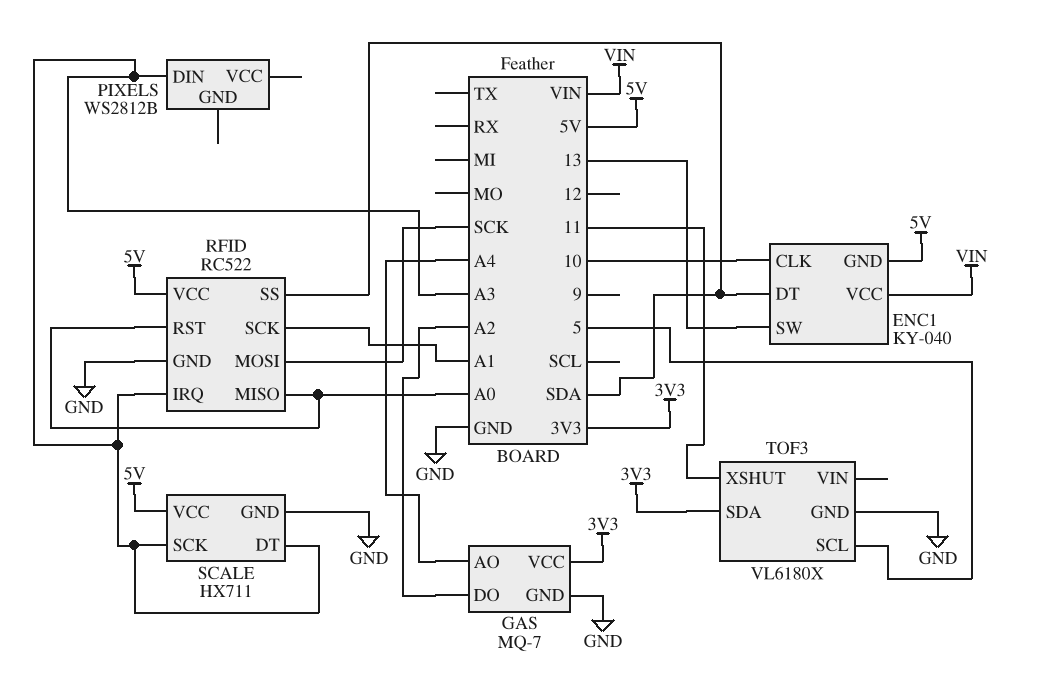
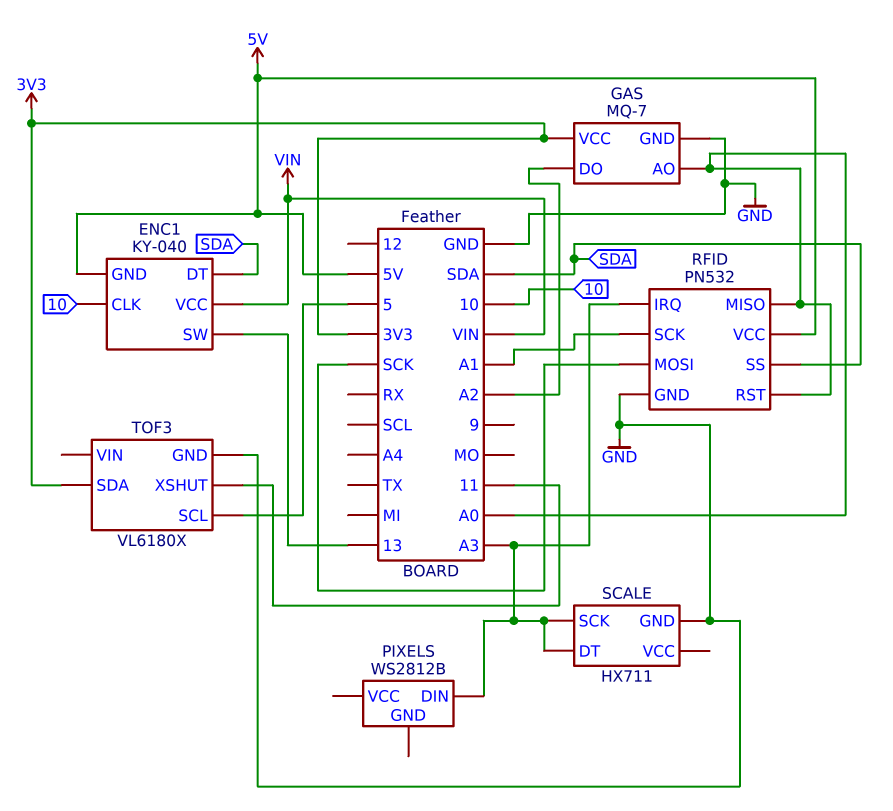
GAS pin AO: A4 -> A0
RFID: RC522 -> PN532
SCALE pin VCC: 5V -> none

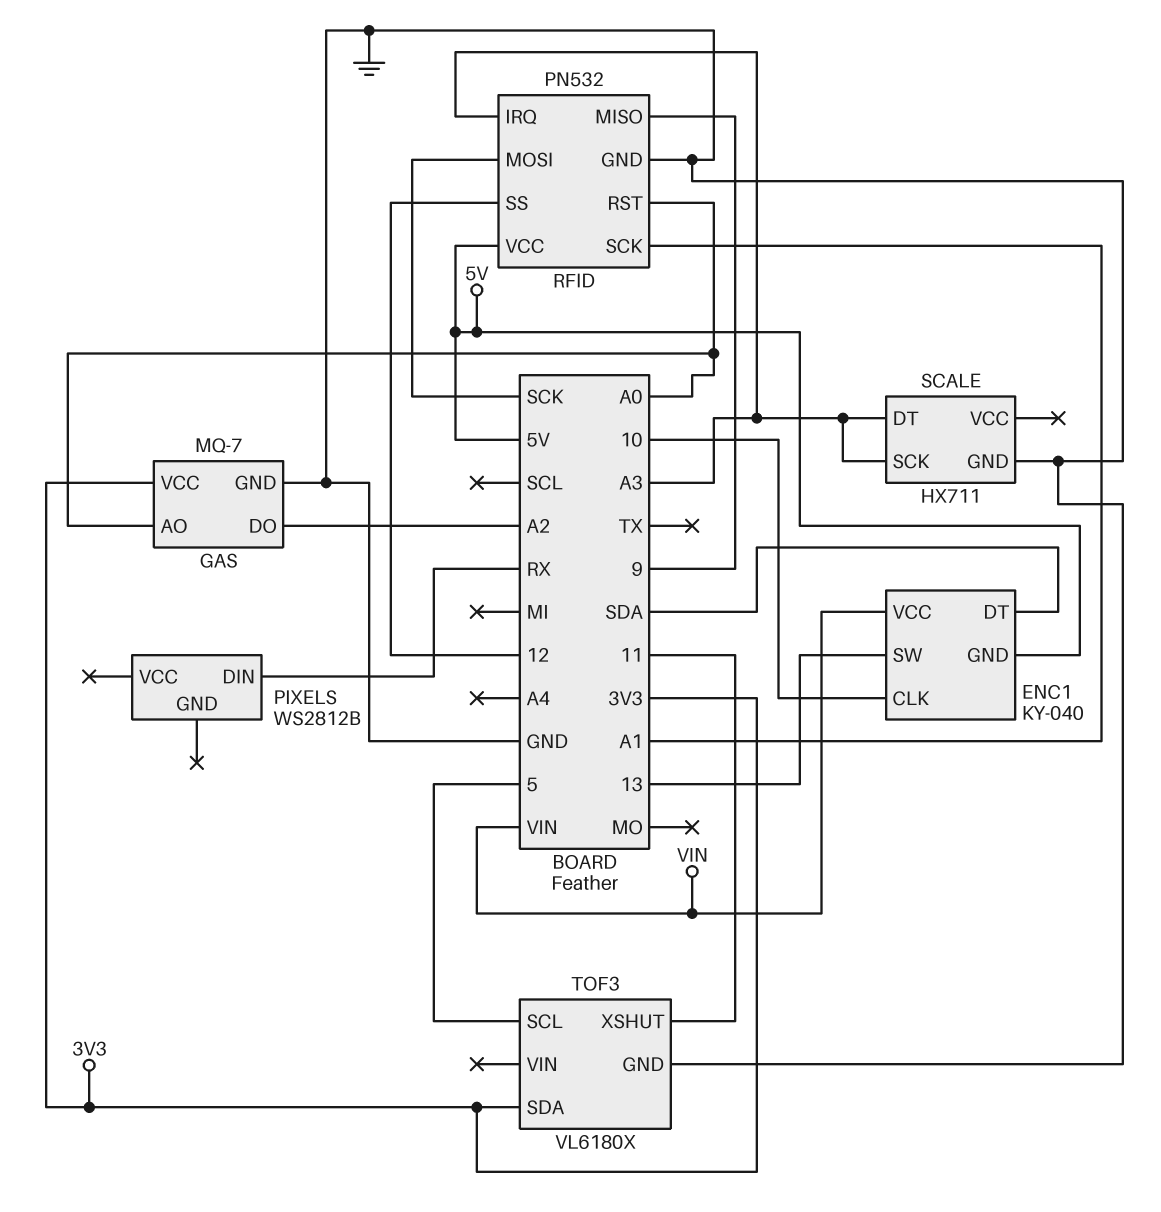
PIXELS pin DIN: A3 -> RX
RFID pin MISO: A0 -> 9
RFID pin SS: SDA -> 12

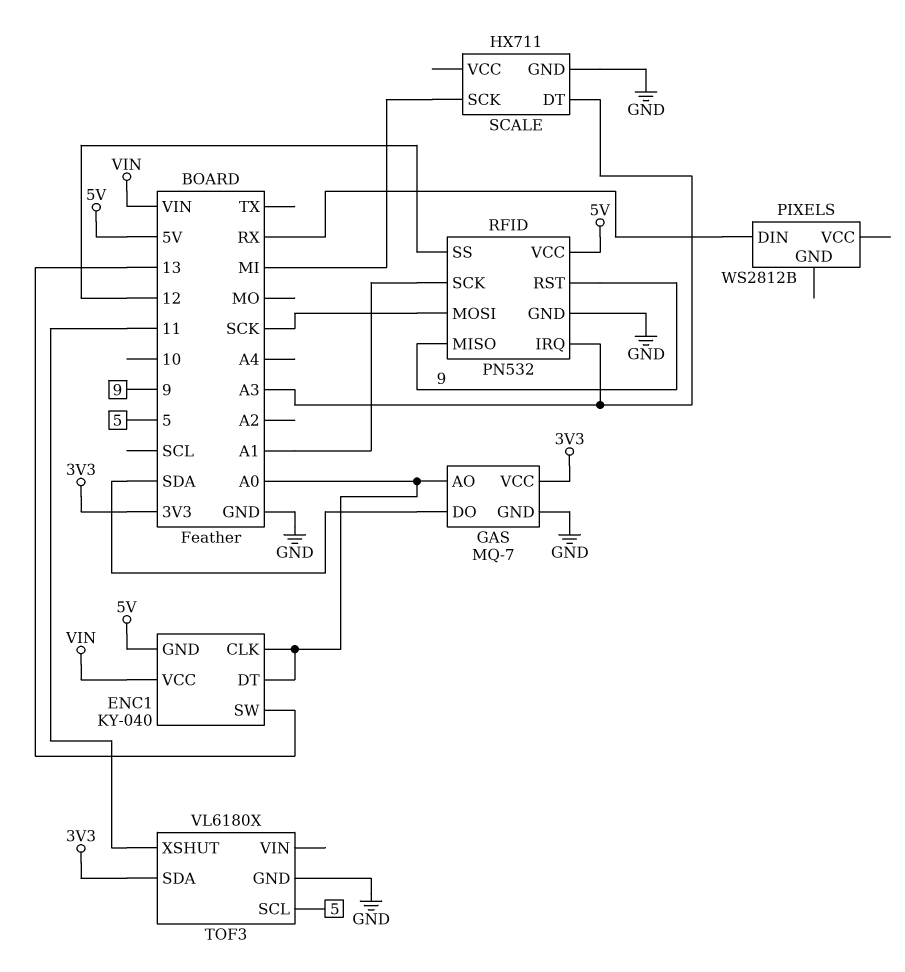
ENC1 pin CLK: 10 -> A0
ENC1 pin DT: SDA -> A0
GAS pin DO: A2 -> SDA
RFID pin RST: A0 -> 9
SCALE pin SCK: A3 -> MI

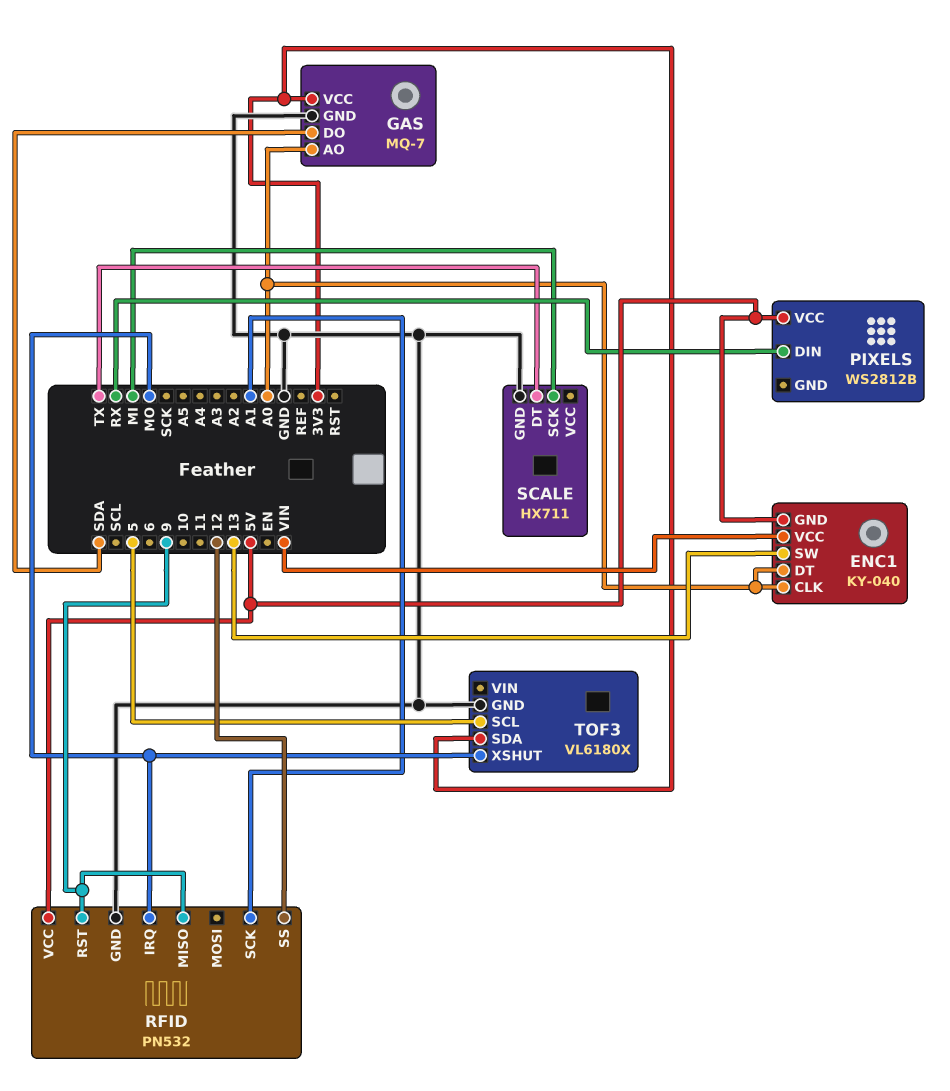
PIXELS pin VCC: none -> 5V
RFID pin IRQ: A3 -> MO
RFID pin MOSI: SCK -> none
SCALE pin DT: A3 -> TX
TOF3 pin XSHUT: 11 -> MO

